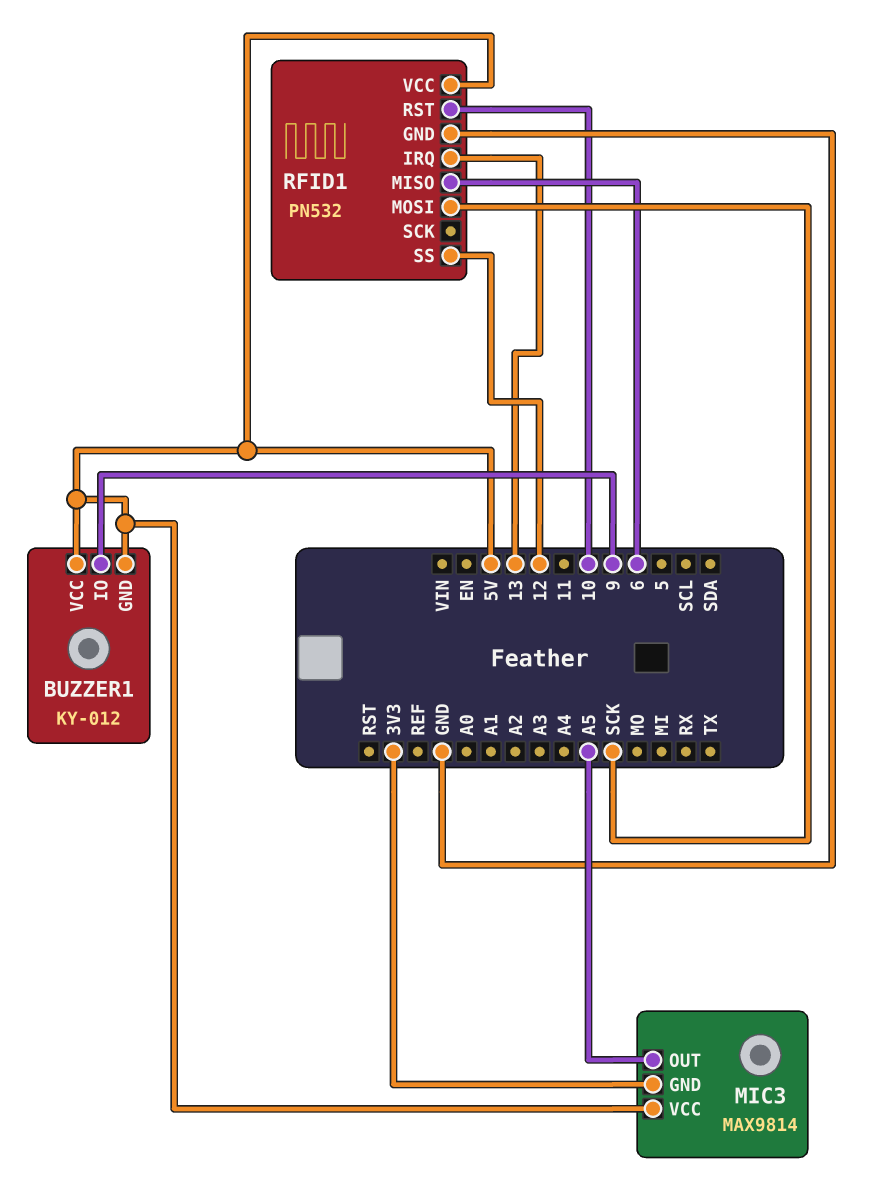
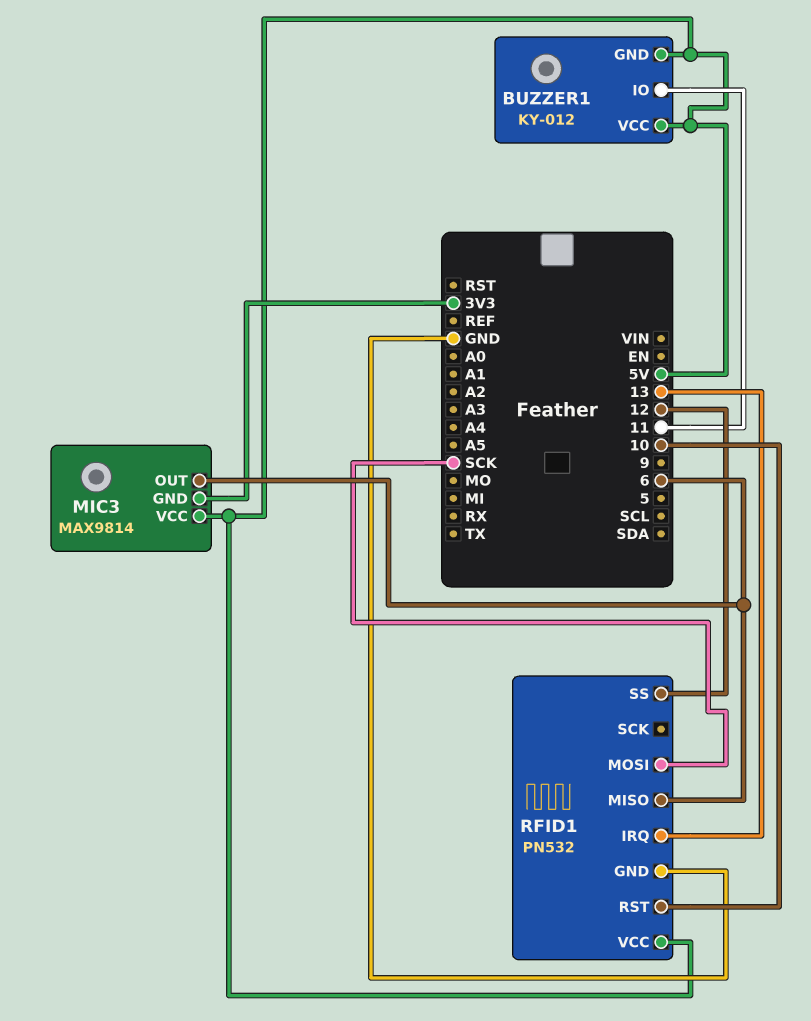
BUZZER1 pin IO: 9 -> 11
MIC3 pin OUT: A5 -> 6

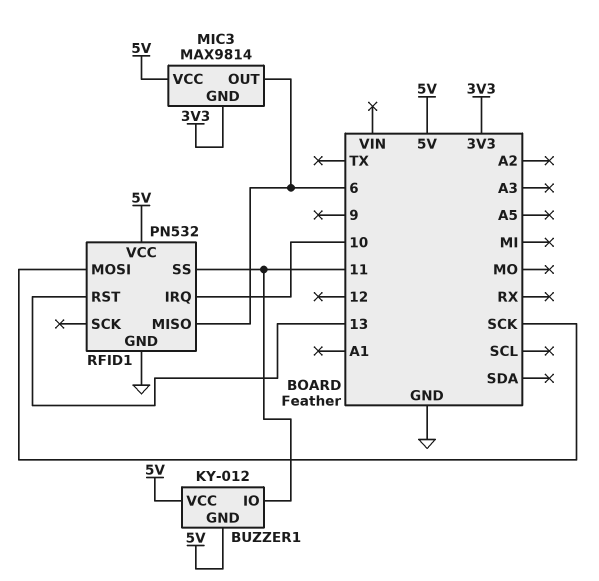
RFID1 pin IRQ: 13 -> 10
RFID1 pin RST: 10 -> 13
RFID1 pin SS: 12 -> 11

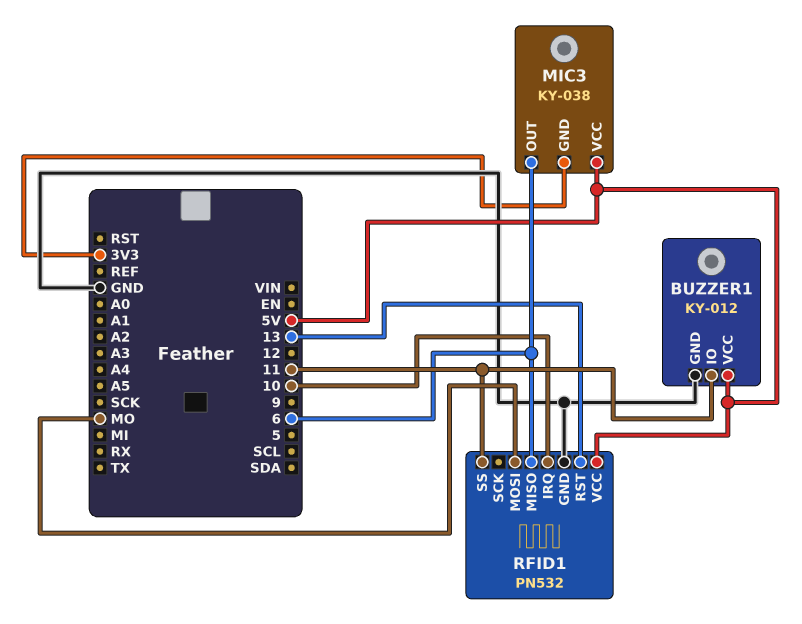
BUZZER1 pin GND: 5V -> GND
MIC3: MAX9814 -> KY-038
RFID1 pin MOSI: SCK -> MO

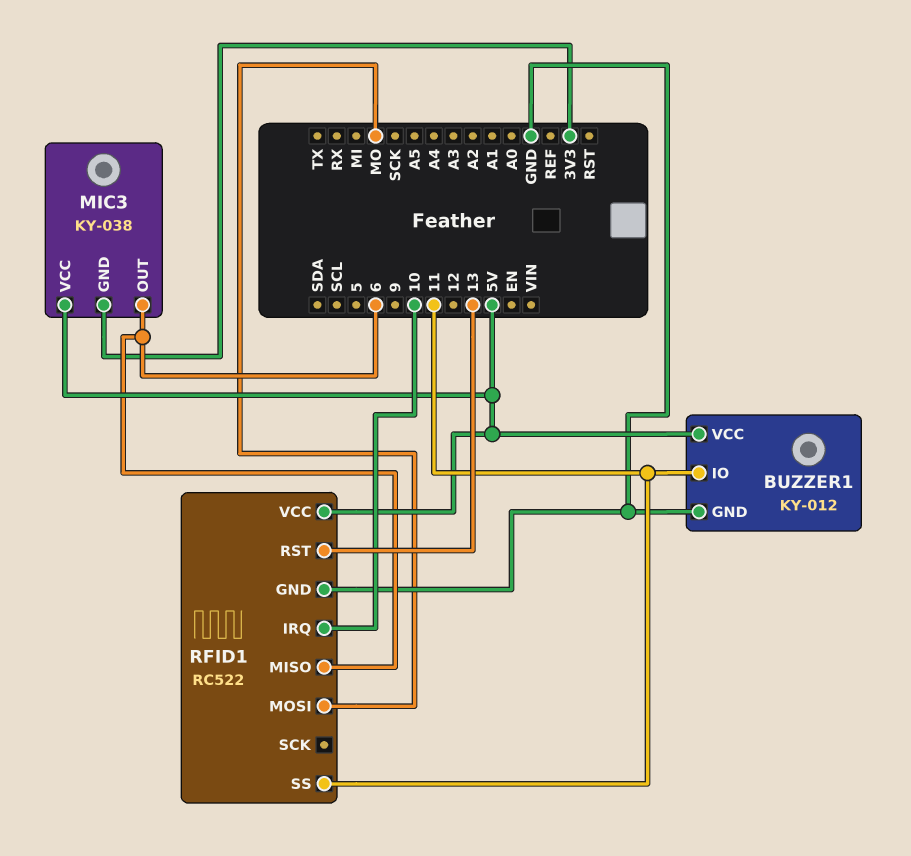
RFID1: PN532 -> RC522

